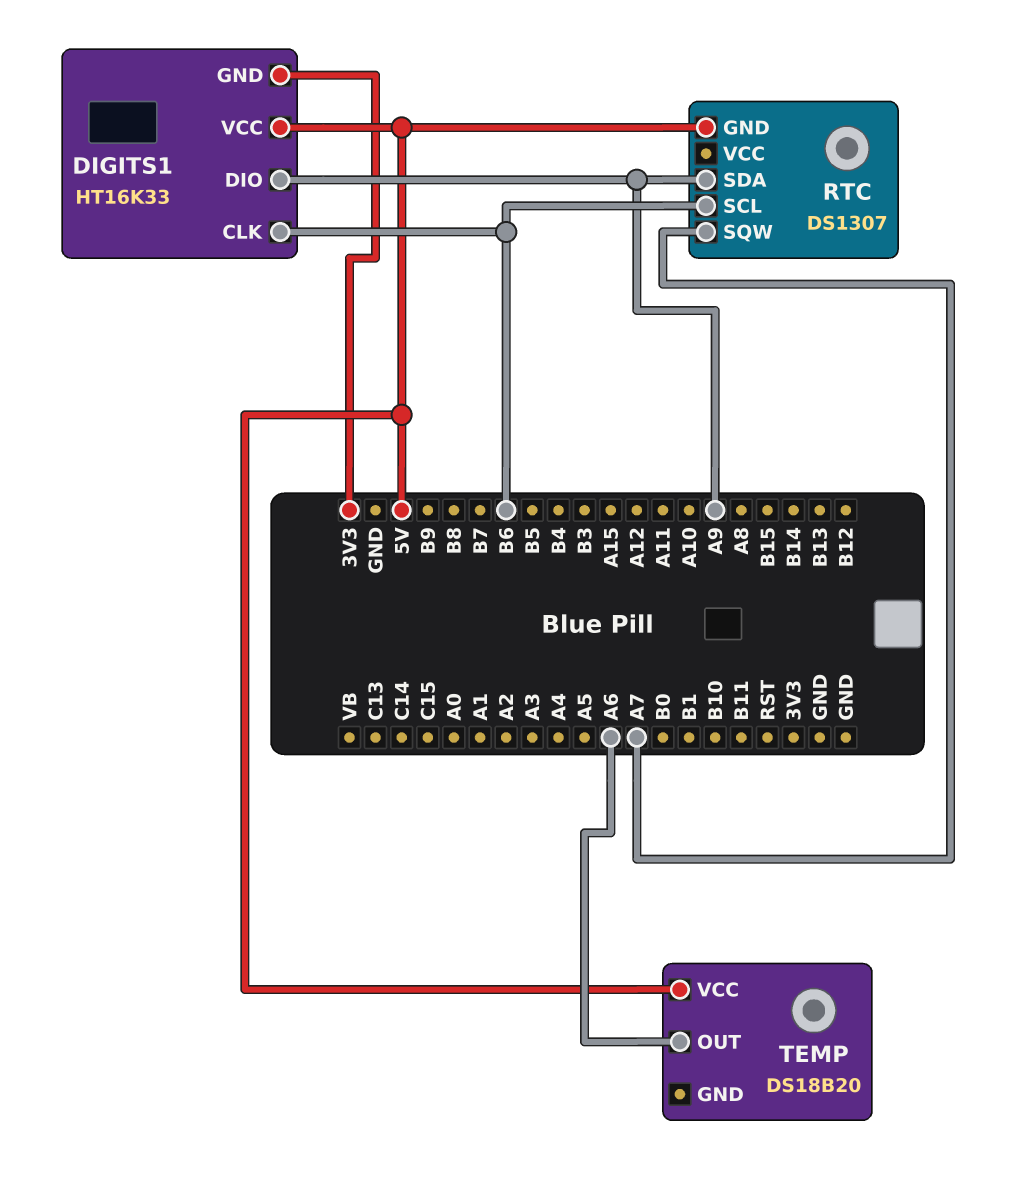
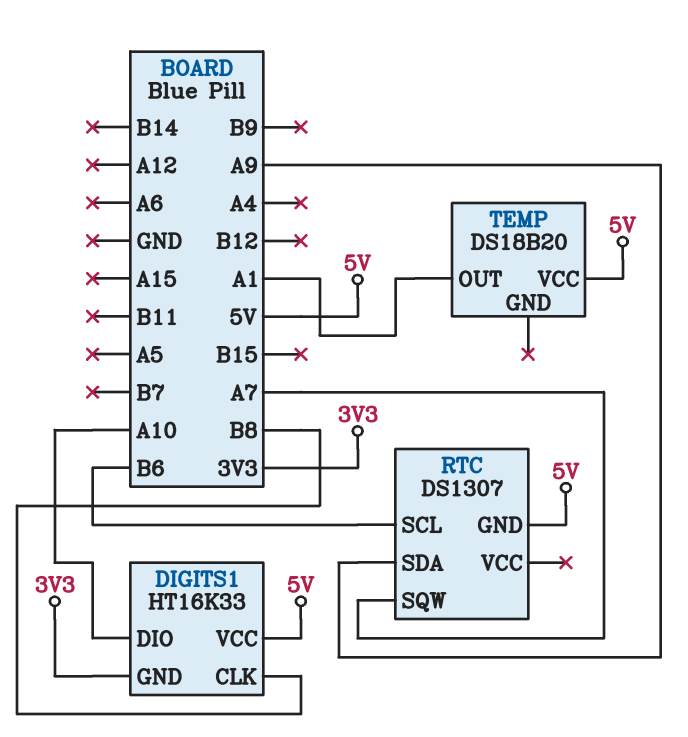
DIGITS1 pin CLK: B6 -> B8
DIGITS1 pin DIO: A9 -> A10
TEMP pin OUT: A6 -> A1

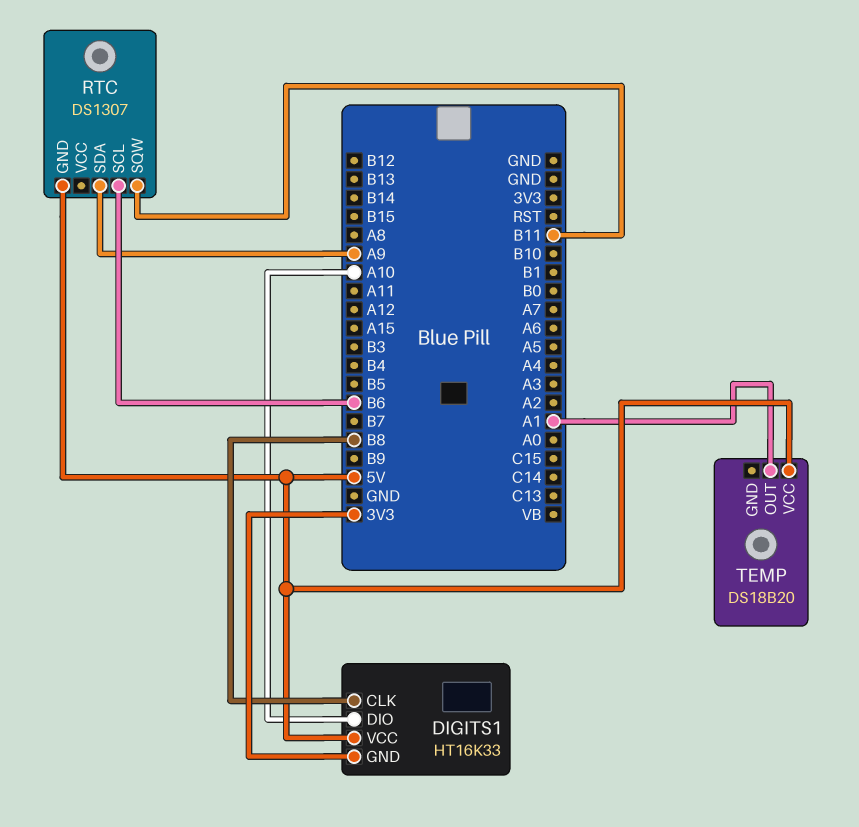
RTC pin SQW: A7 -> B11

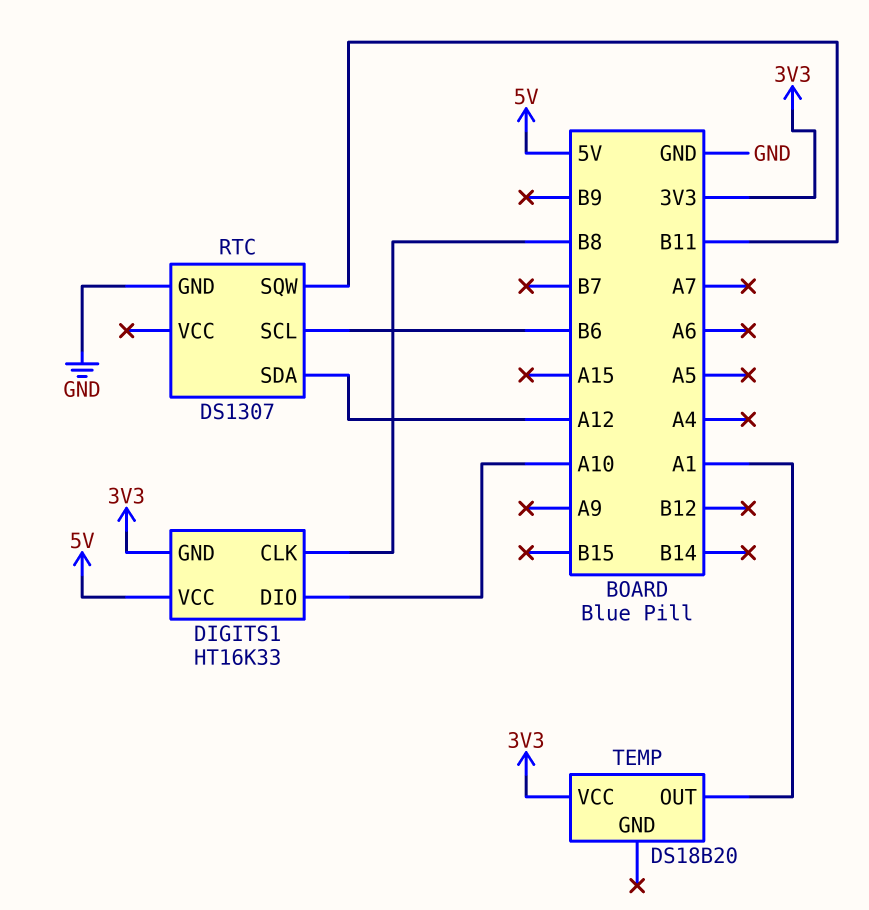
RTC pin GND: 5V -> GND
RTC pin SDA: A9 -> A12
TEMP pin VCC: 5V -> 3V3

